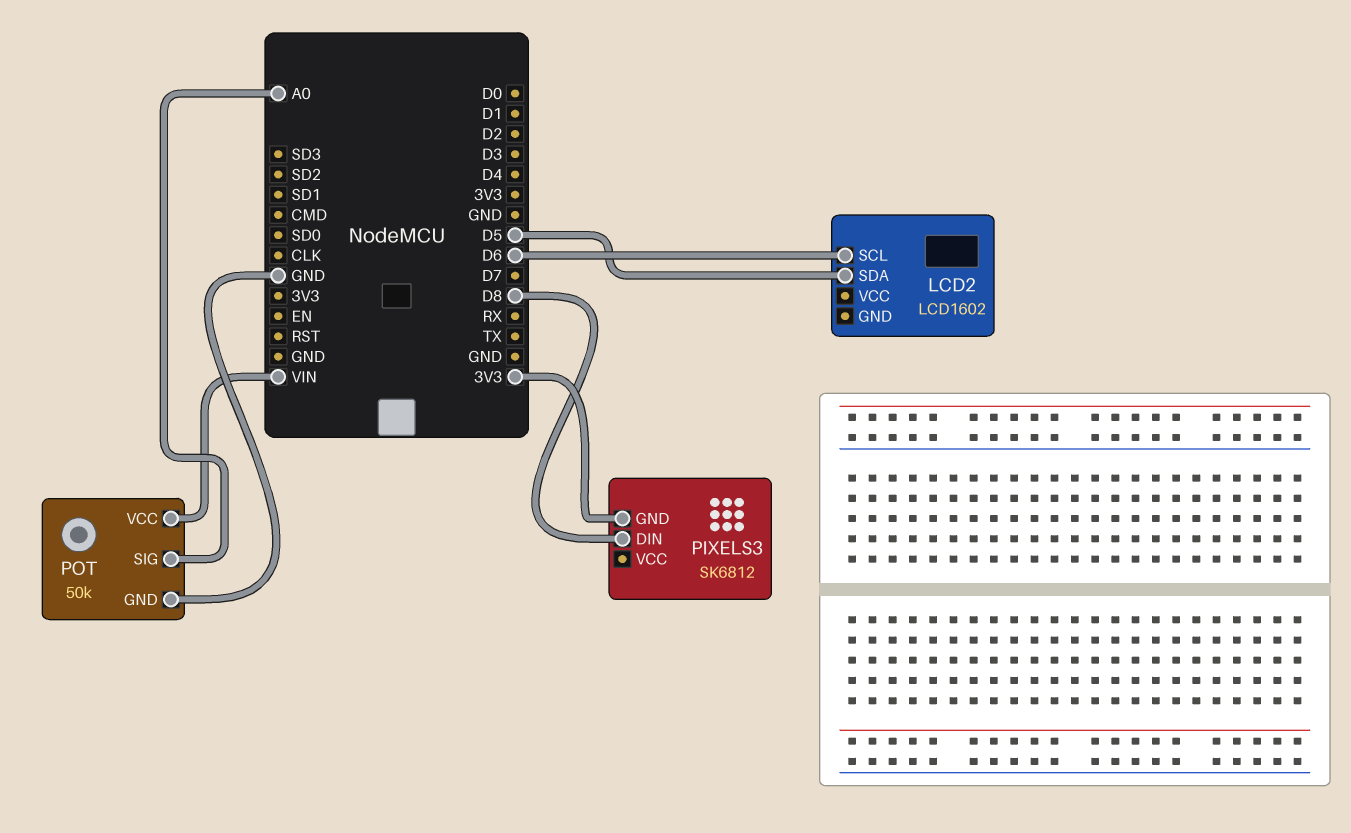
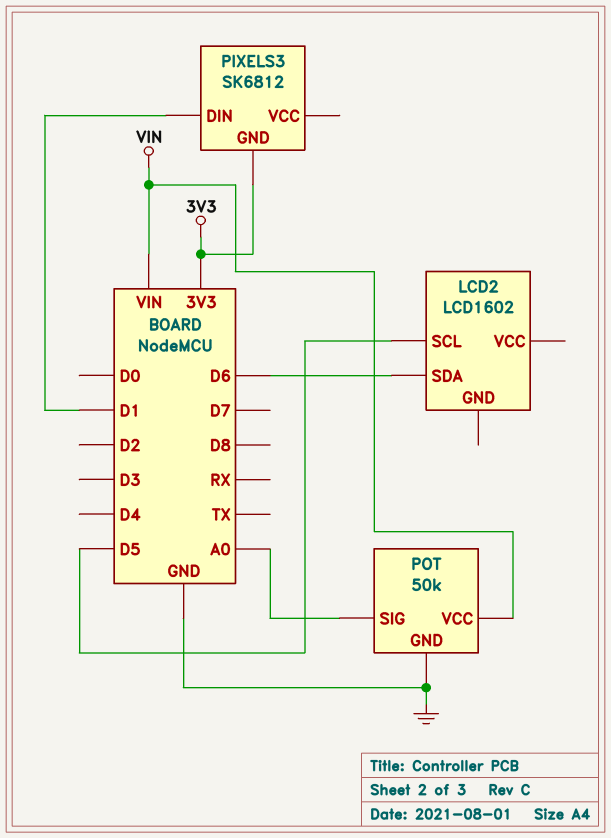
LCD2 pin SCL: D6 -> D5
LCD2 pin SDA: D5 -> D6
PIXELS3 pin DIN: D8 -> D1

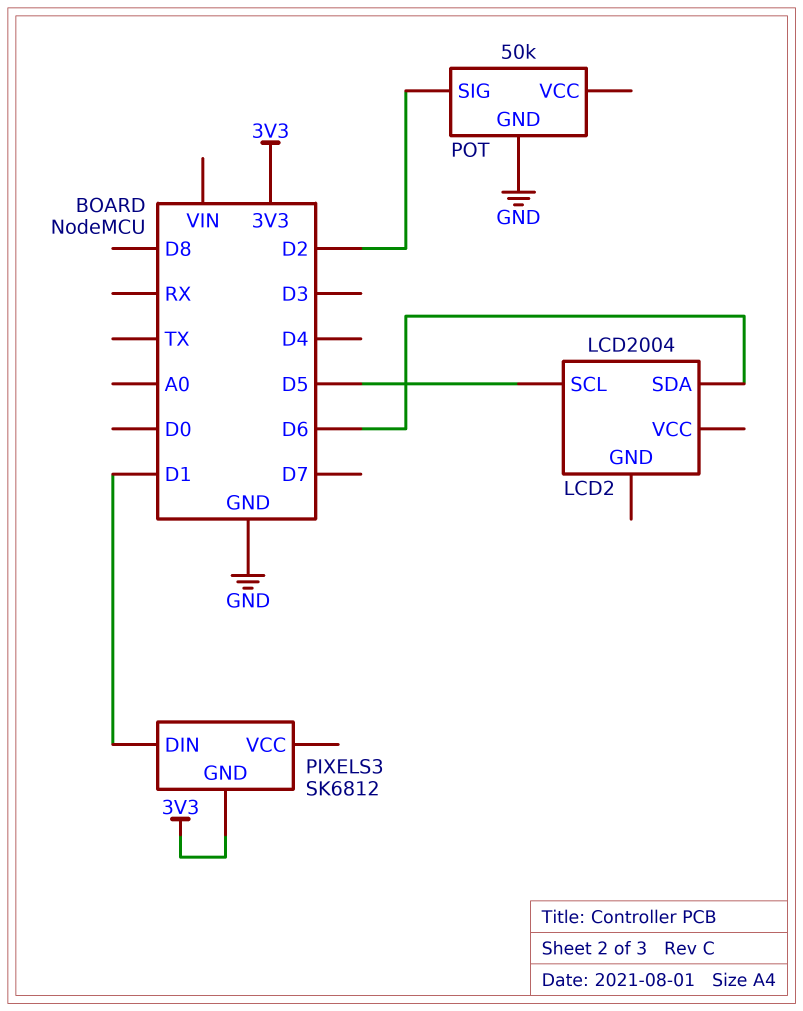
LCD2: LCD1602 -> LCD2004
POT pin SIG: A0 -> D2
POT pin VCC: VIN -> none

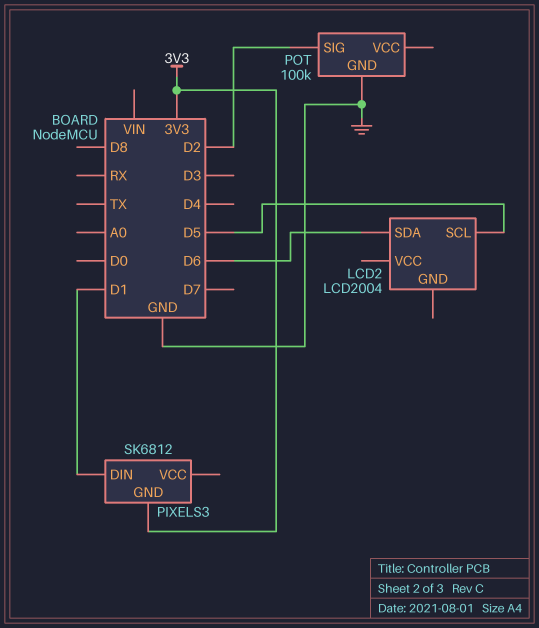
POT: 50k -> 100k

